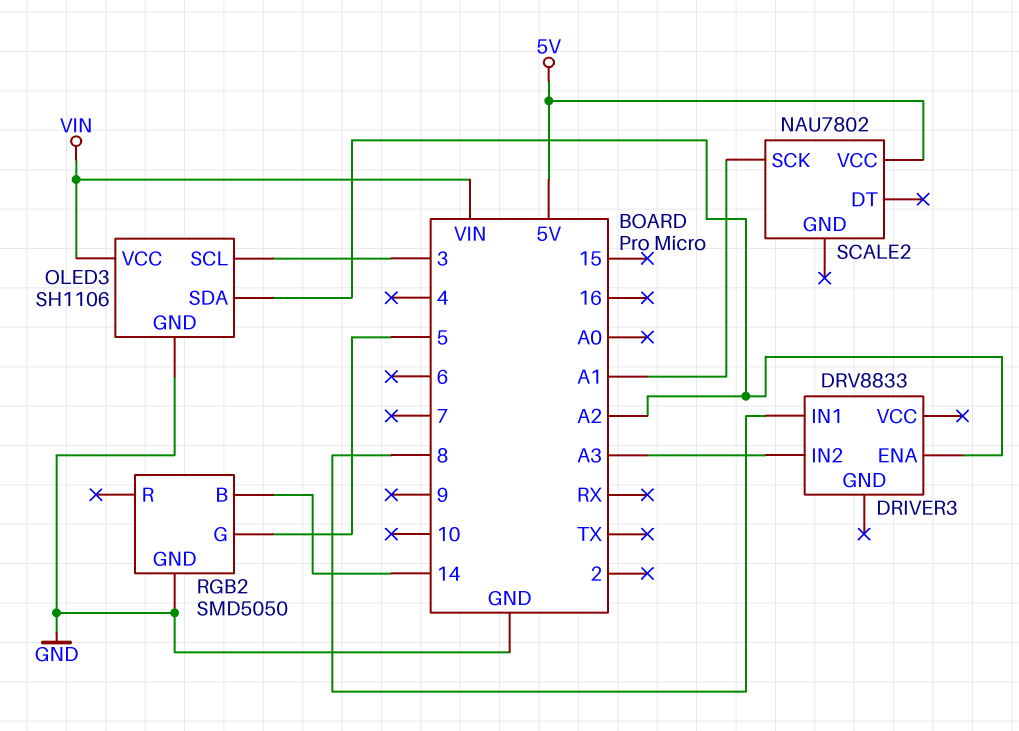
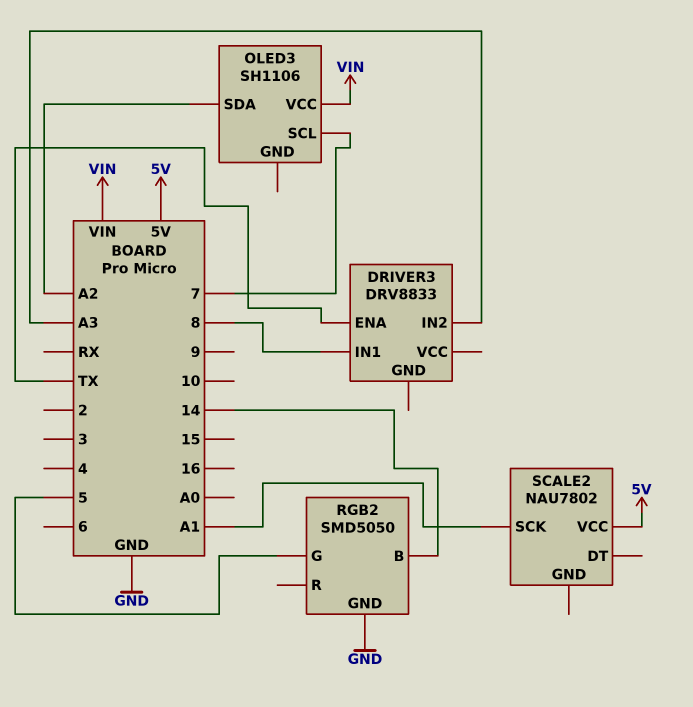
DRIVER3 pin ENA: A2 -> TX
OLED3 pin GND: GND -> none
OLED3 pin SCL: 3 -> 7

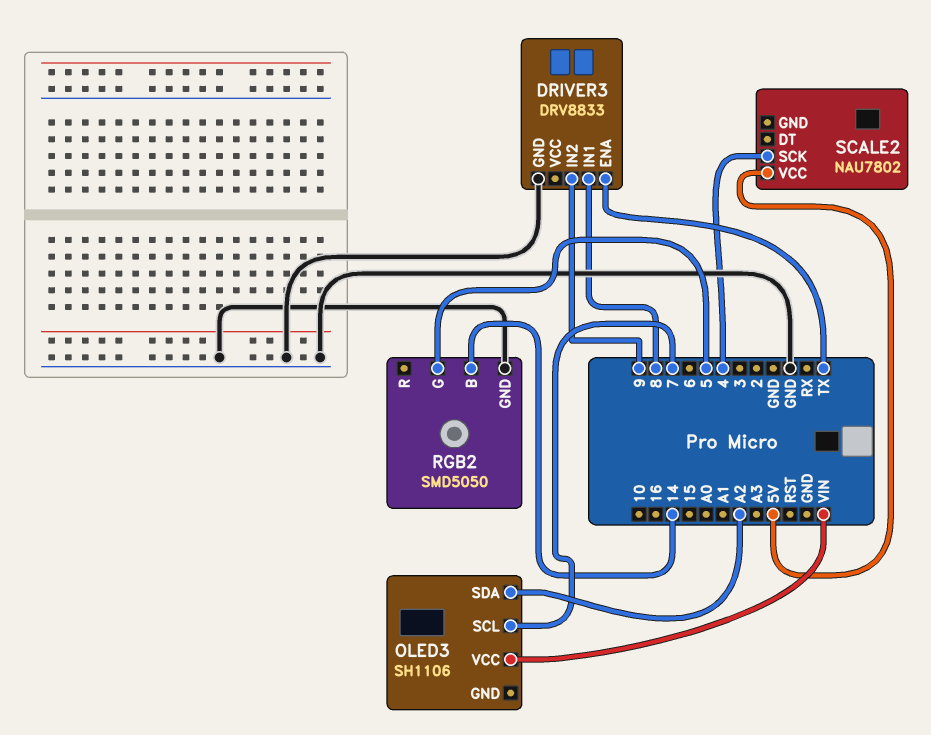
DRIVER3 pin GND: none -> GND
DRIVER3 pin IN2: A3 -> 9
SCALE2 pin SCK: A1 -> 4

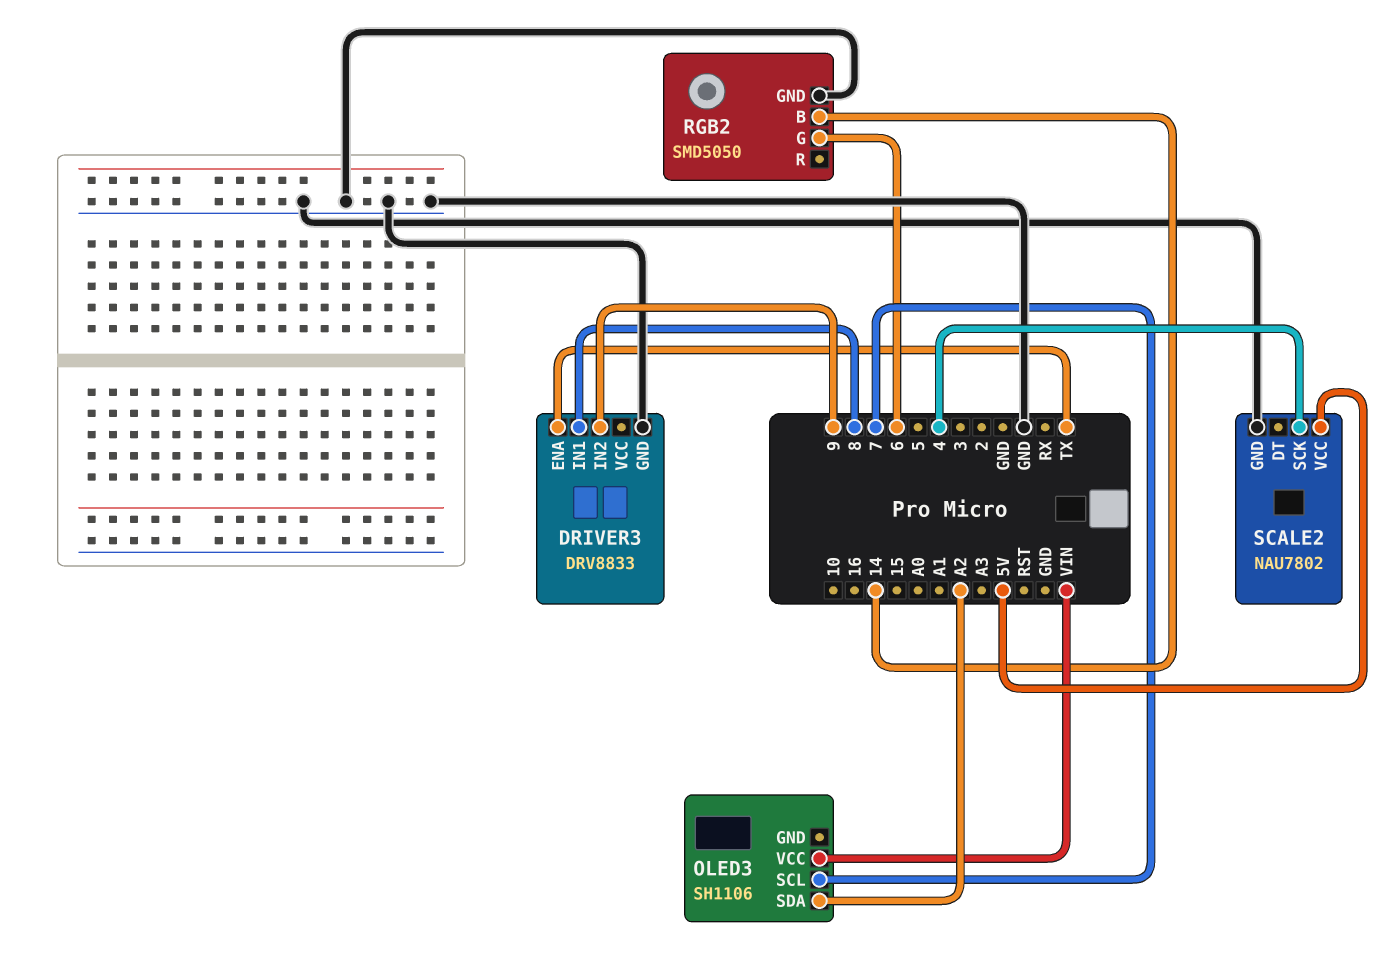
RGB2 pin G: 5 -> 6
SCALE2 pin GND: none -> GND

